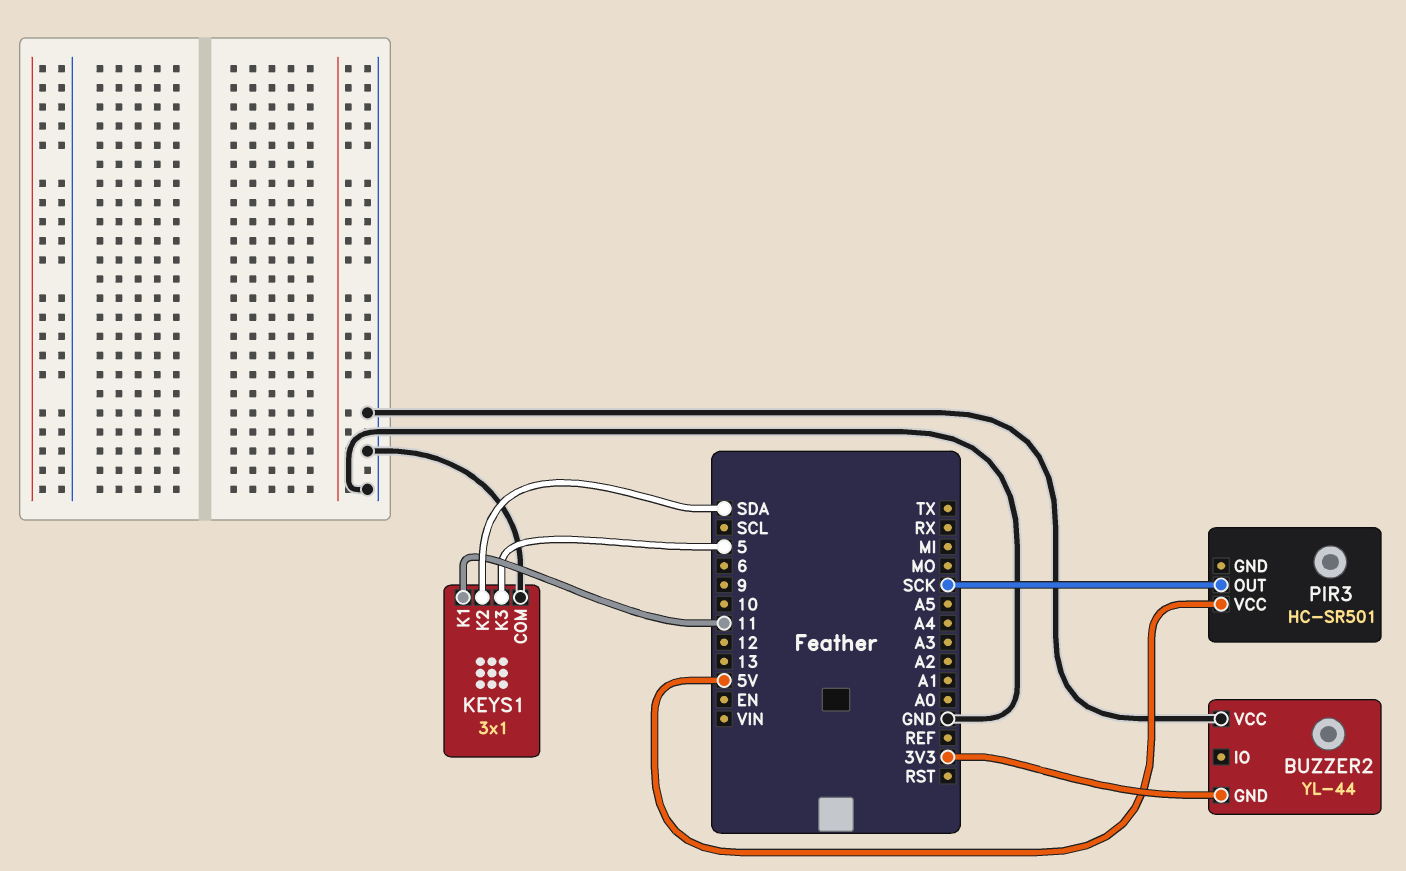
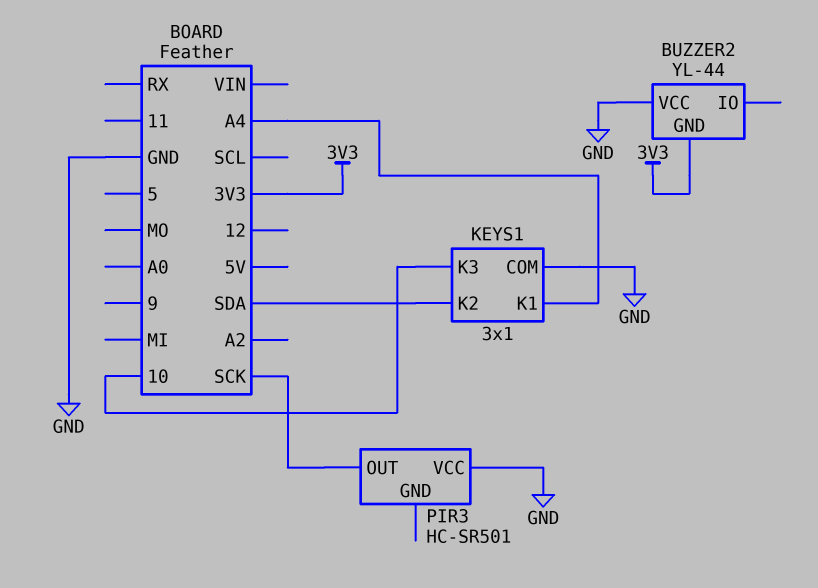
KEYS1 pin K1: 11 -> A4
KEYS1 pin K3: 5 -> 10
PIR3 pin VCC: 5V -> GND

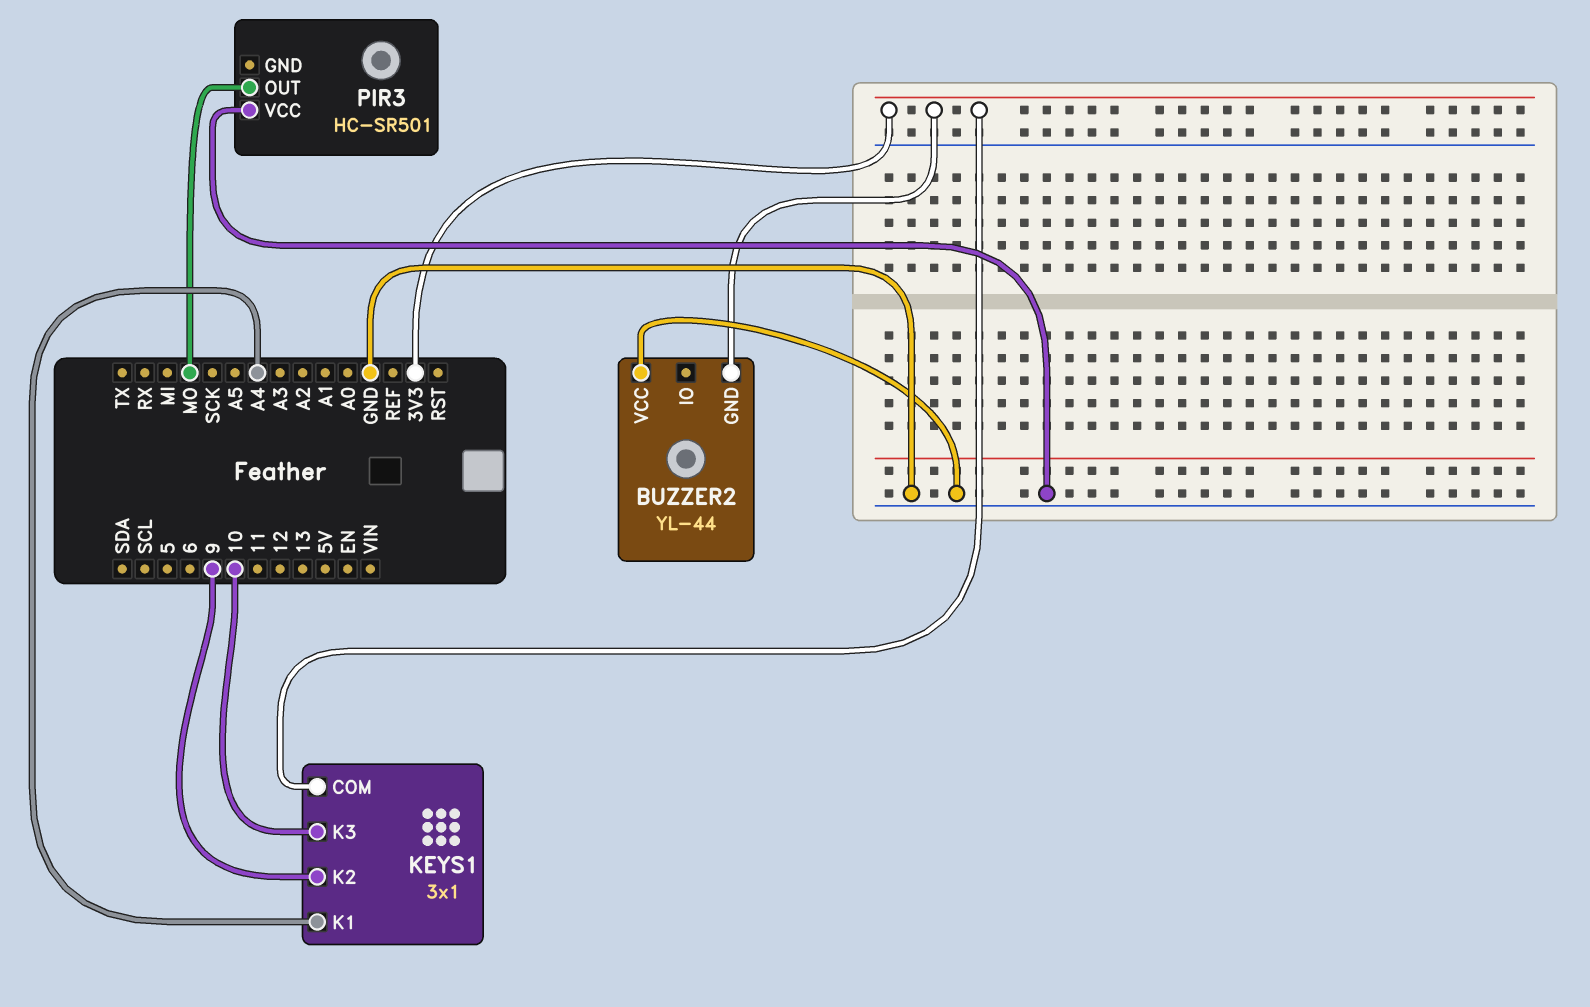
KEYS1 pin COM: GND -> 3V3
KEYS1 pin K2: SDA -> 9
PIR3 pin OUT: SCK -> MO

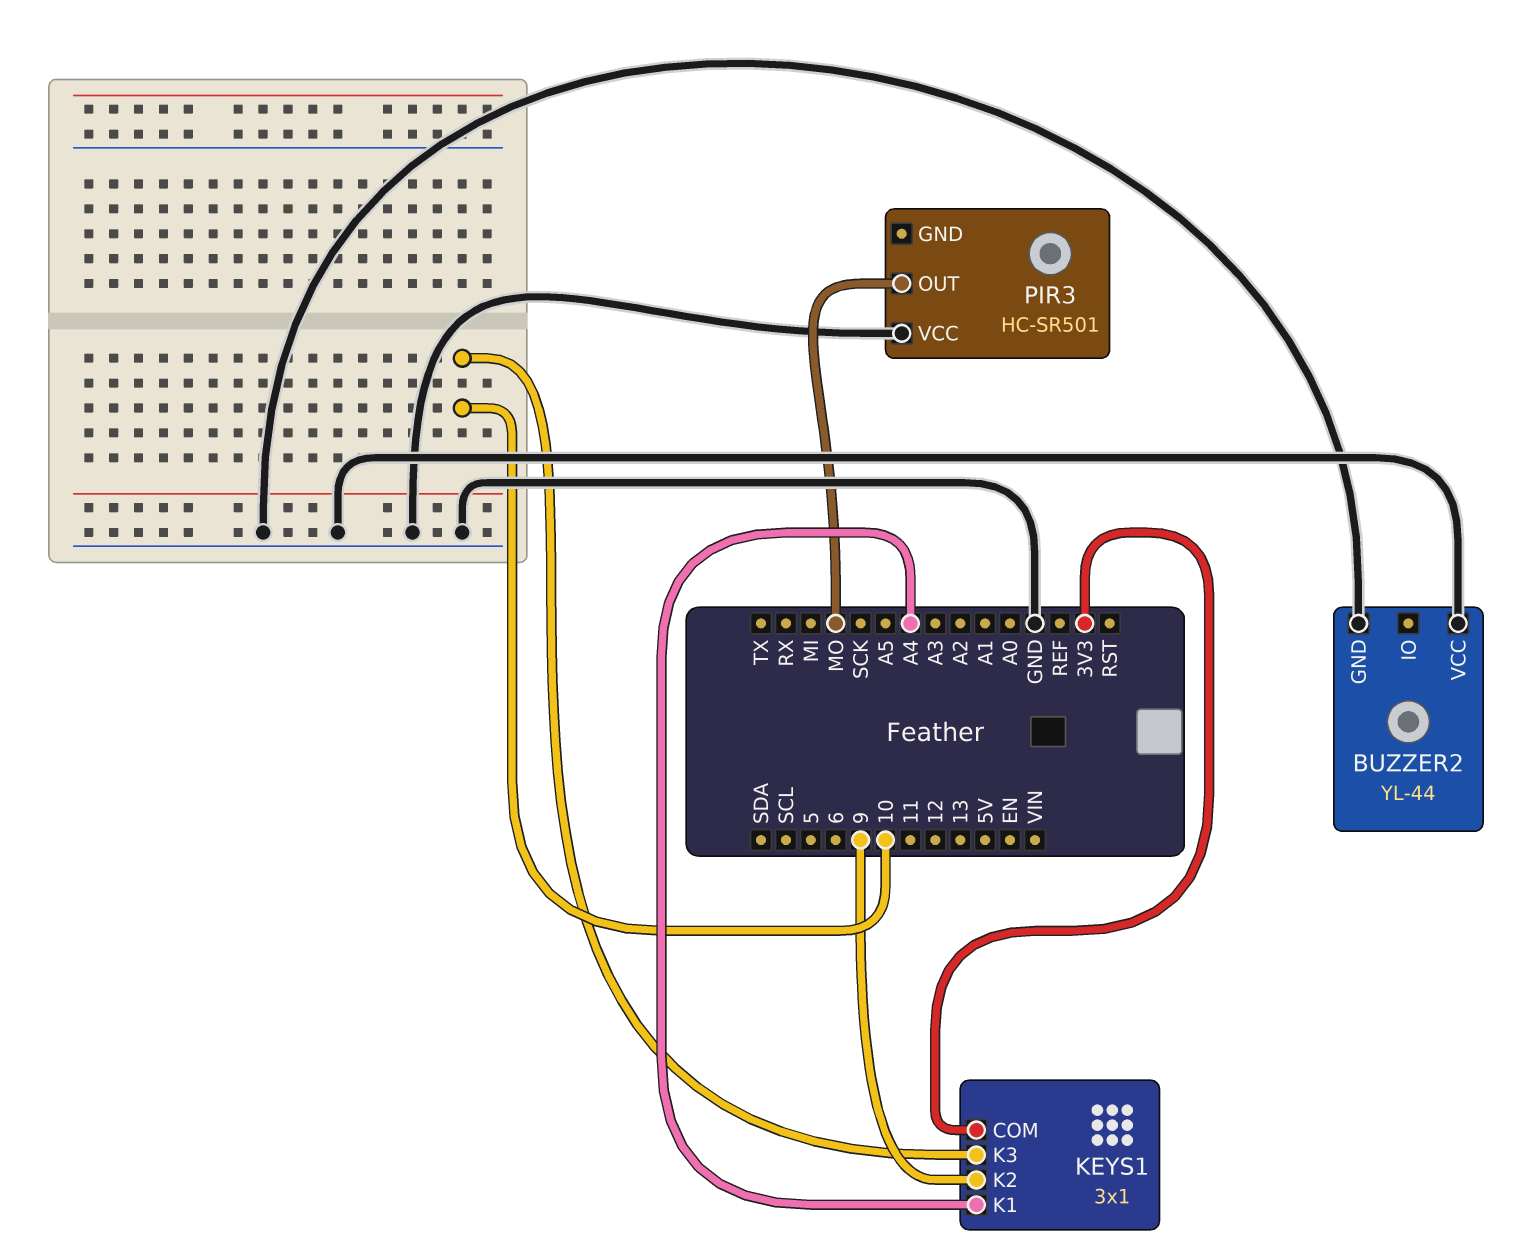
BUZZER2 pin GND: 3V3 -> GND

